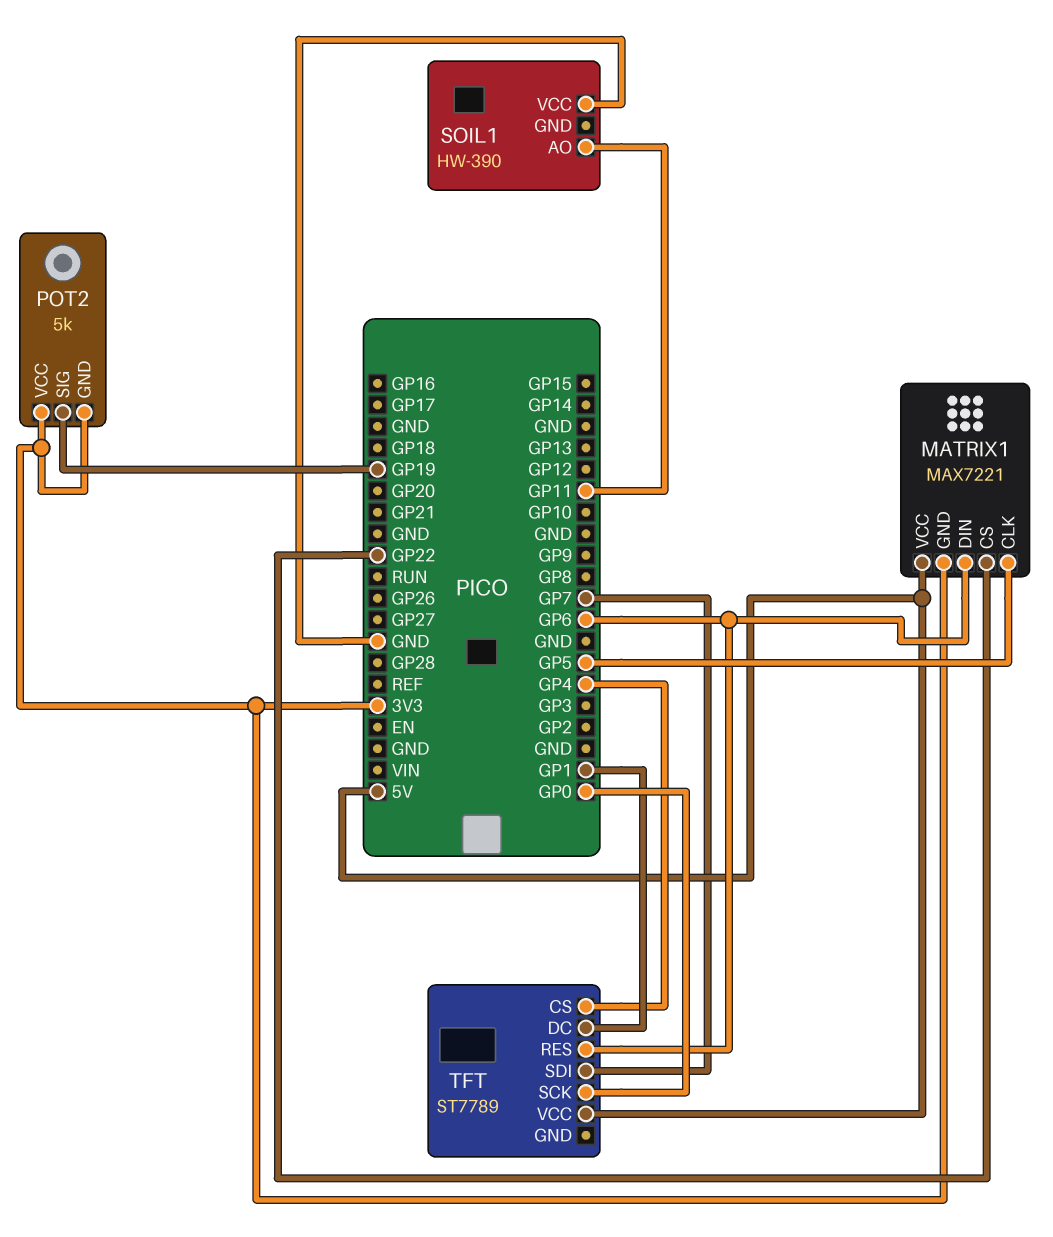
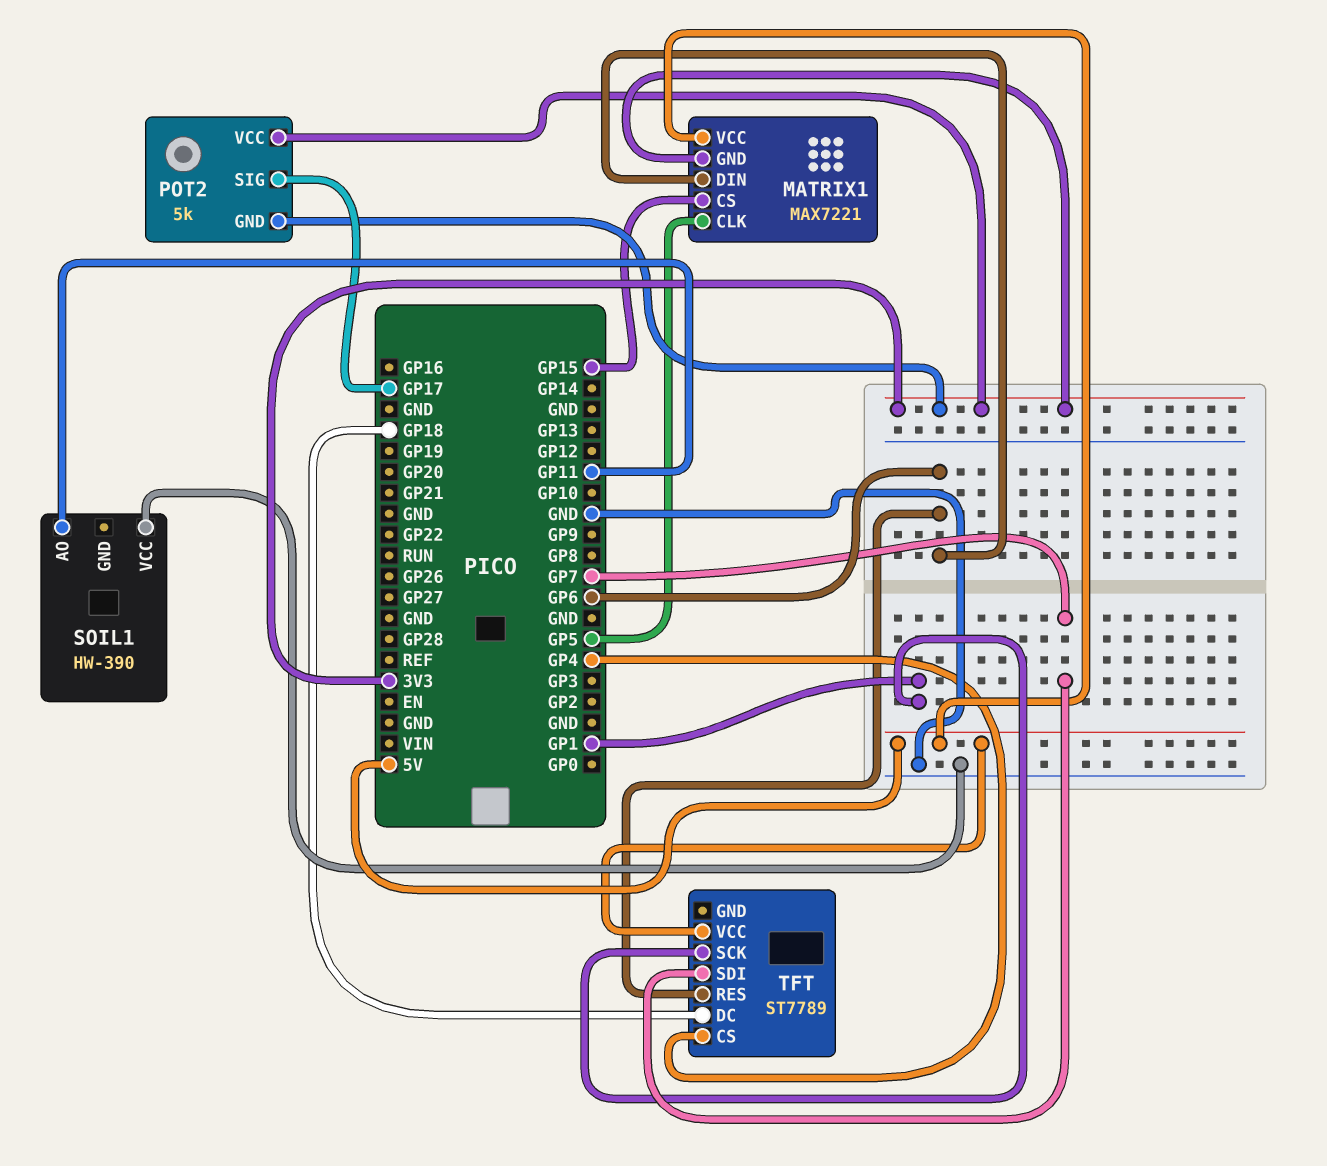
MATRIX1 pin CS: GP22 -> GP15
POT2 pin SIG: GP19 -> GP17
TFT pin DC: GP1 -> GP18
TFT pin SCK: GP0 -> GP1

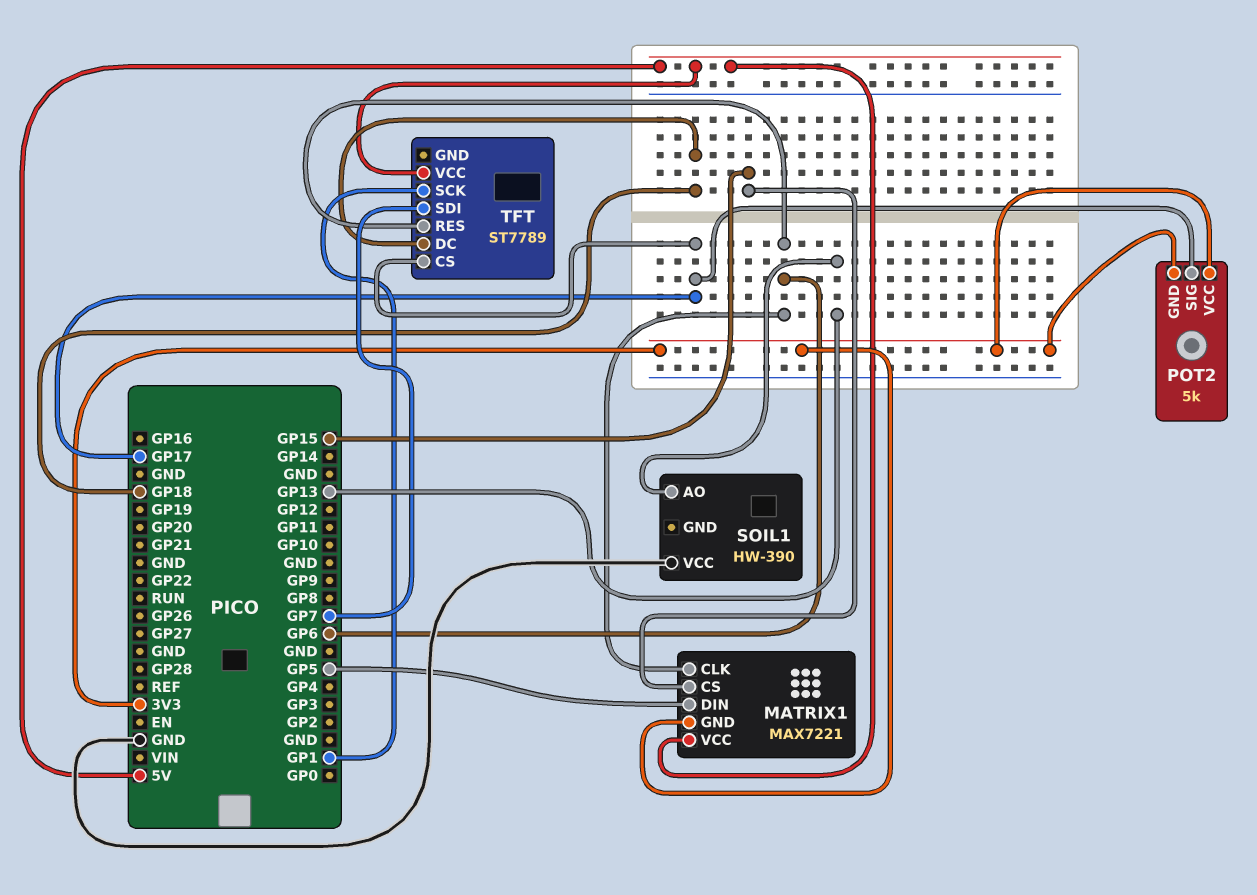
MATRIX1 pin CLK: GP5 -> GP6
MATRIX1 pin DIN: GP6 -> GP5
SOIL1 pin AO: GP11 -> GP13
TFT pin CS: GP4 -> GP17

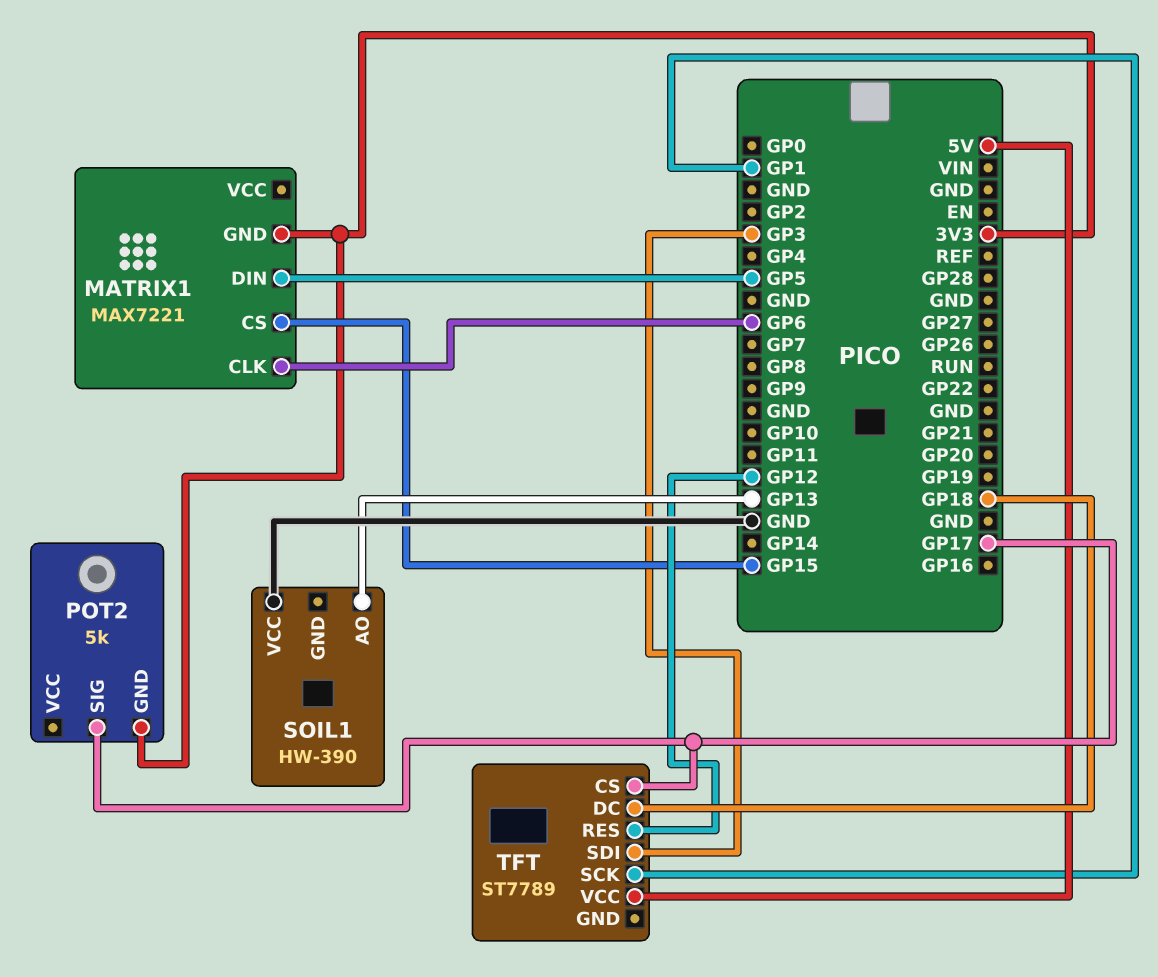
MATRIX1 pin VCC: 5V -> none
POT2 pin VCC: 3V3 -> none
TFT pin RES: GP6 -> GP12
TFT pin SDI: GP7 -> GP3

